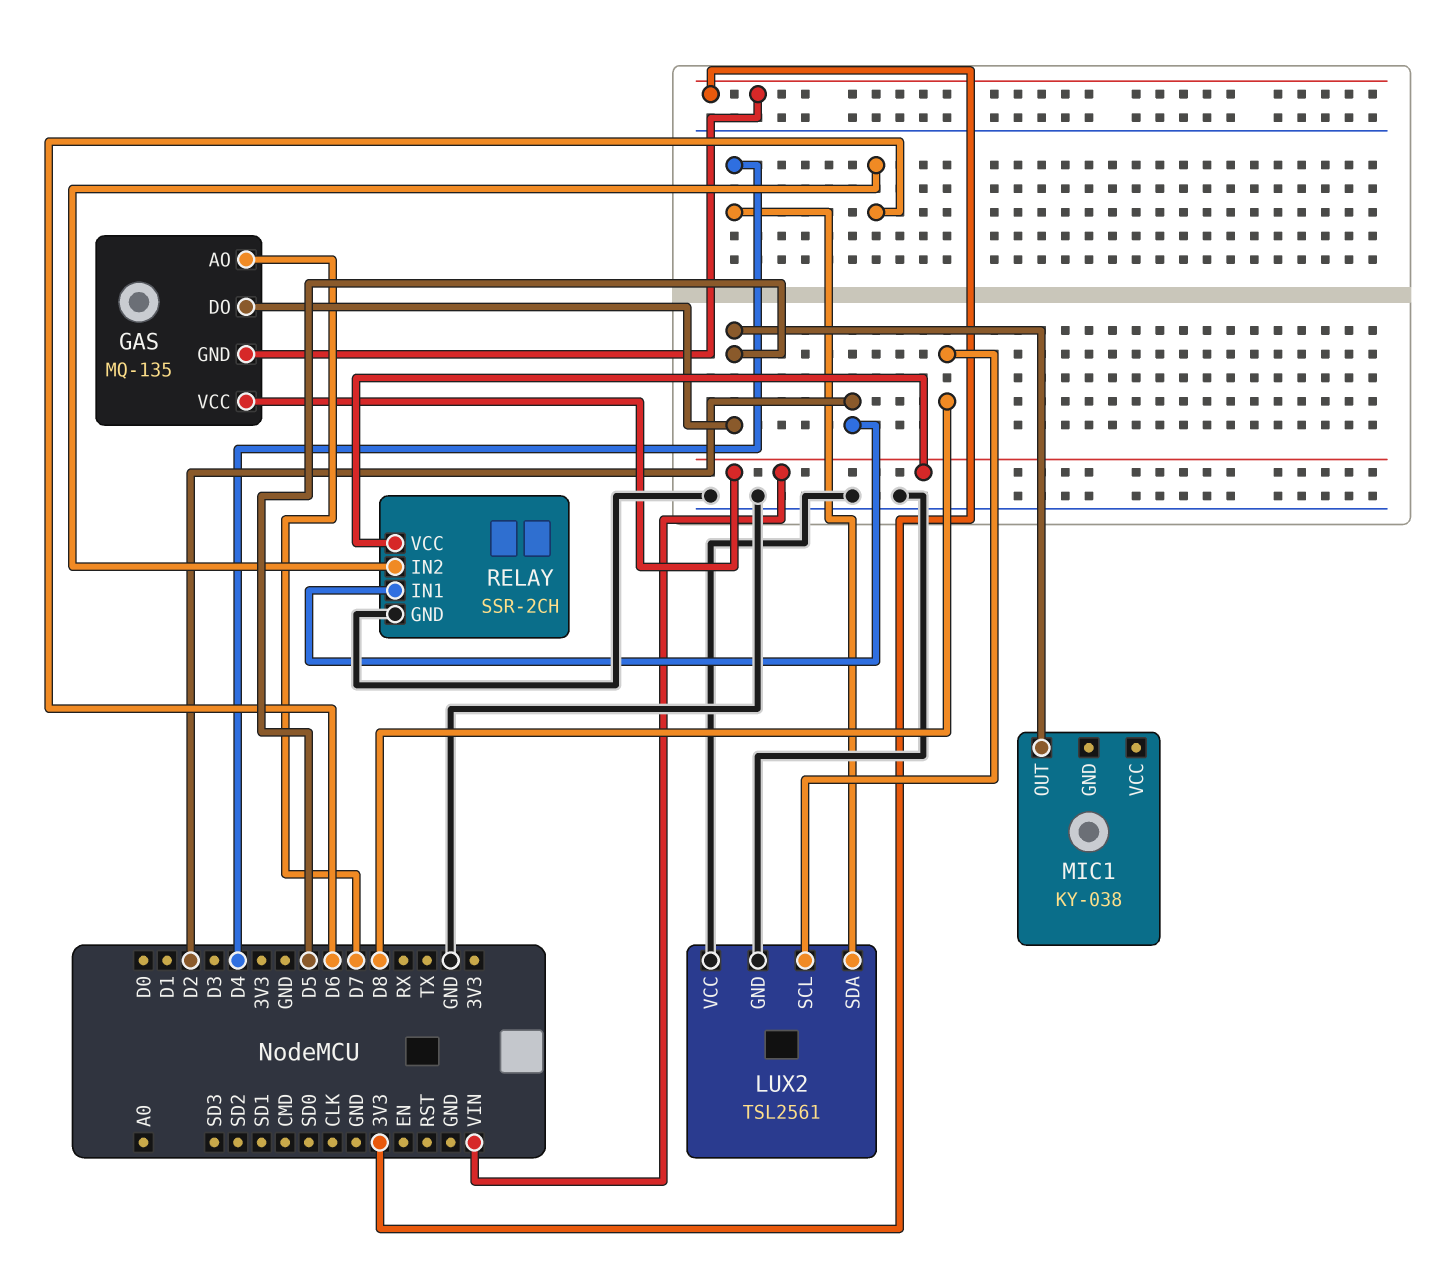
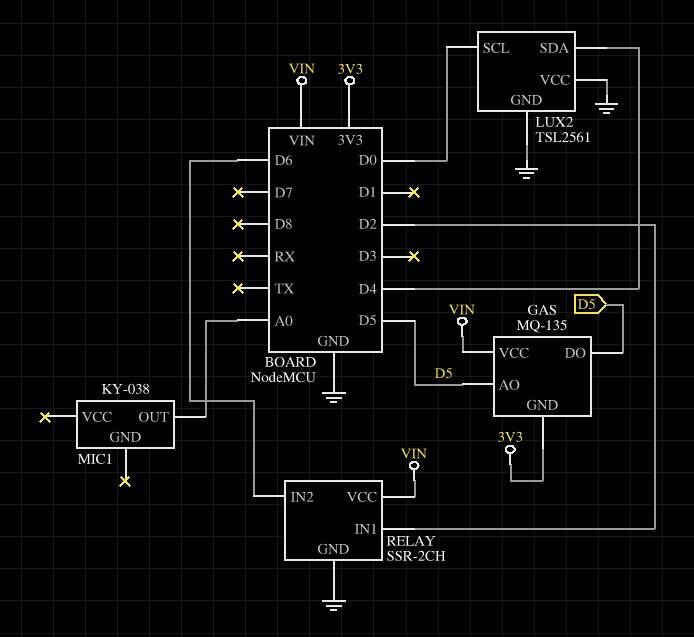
GAS pin AO: D7 -> D5
LUX2 pin SCL: D8 -> D0
MIC1 pin OUT: D5 -> A0

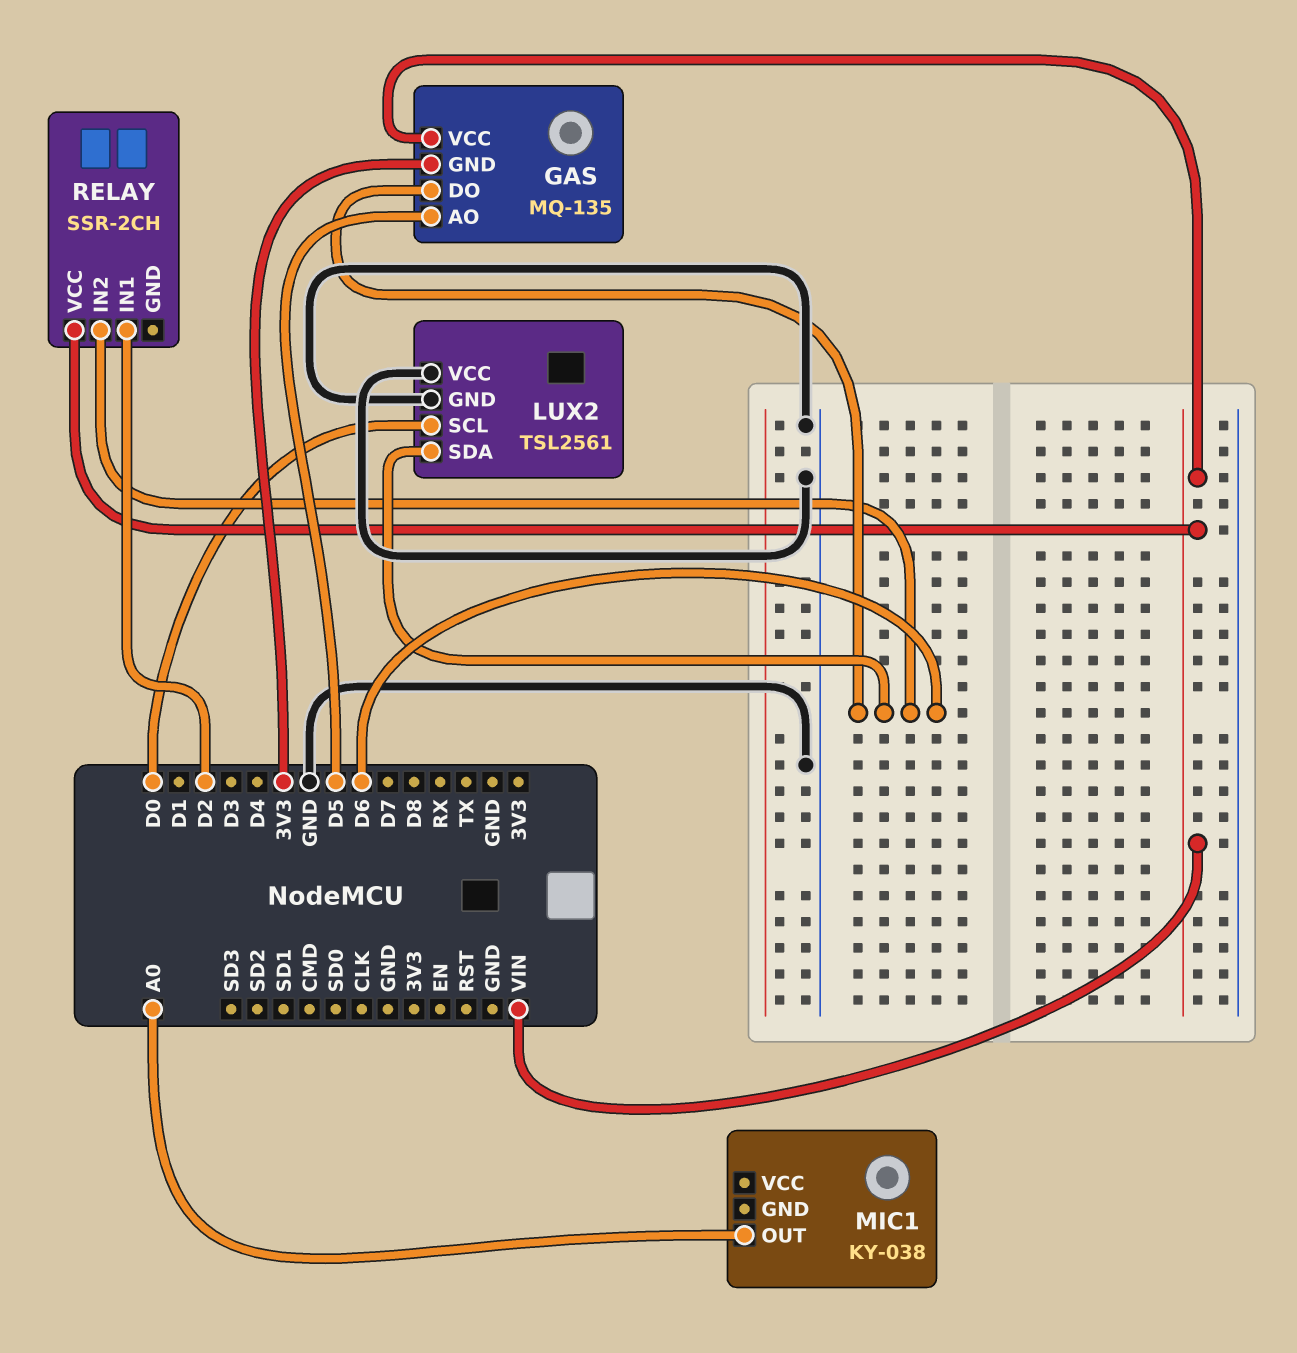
GAS pin DO: D5 -> D6
LUX2 pin SDA: D4 -> D6
RELAY pin GND: GND -> none

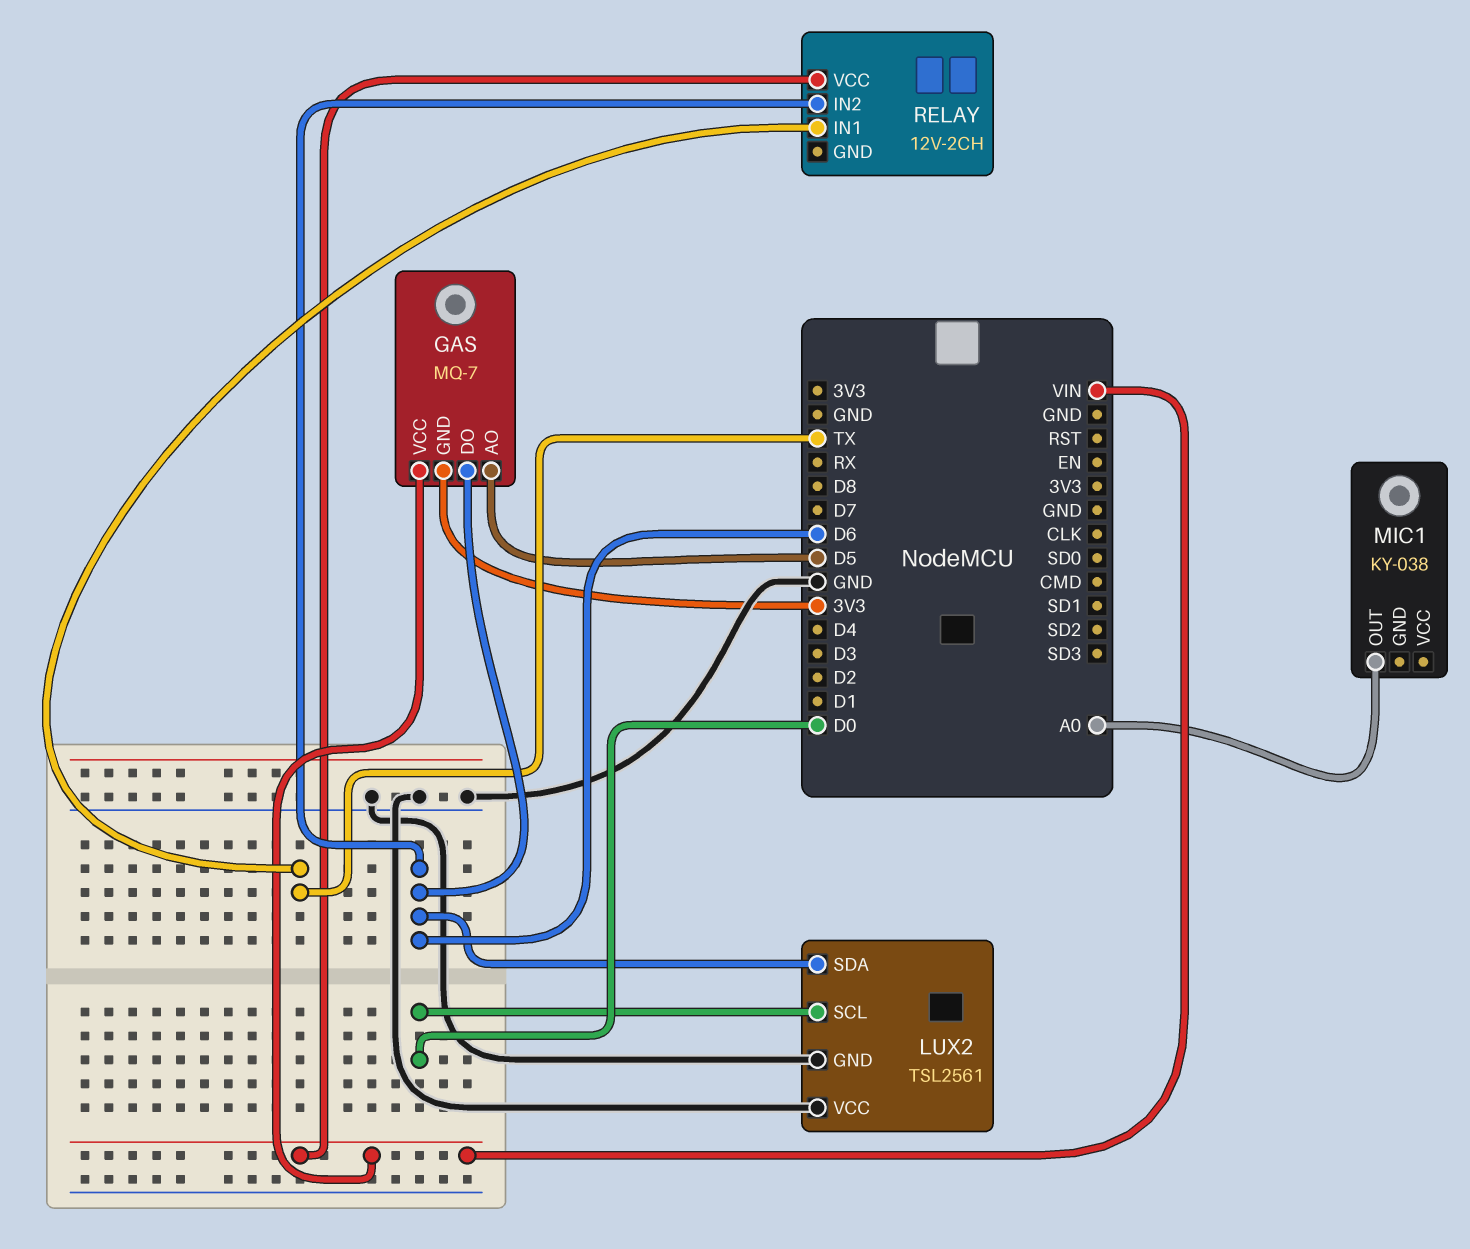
GAS: MQ-135 -> MQ-7
RELAY: SSR-2CH -> 12V-2CH
RELAY pin IN1: D2 -> TX

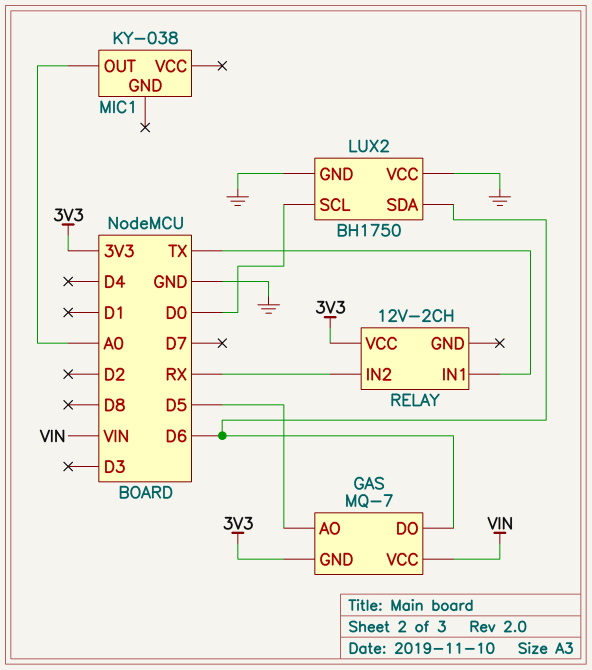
LUX2: TSL2561 -> BH1750
RELAY pin IN2: D6 -> RX
RELAY pin VCC: VIN -> 3V3

